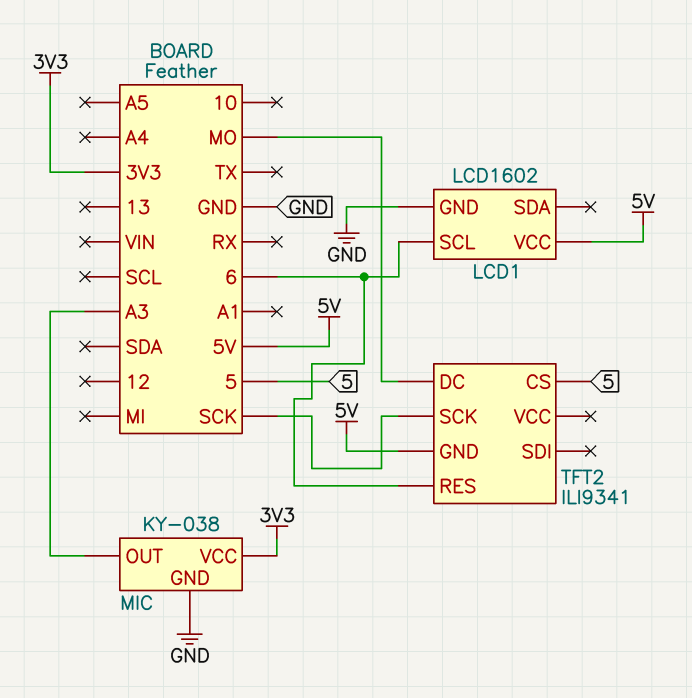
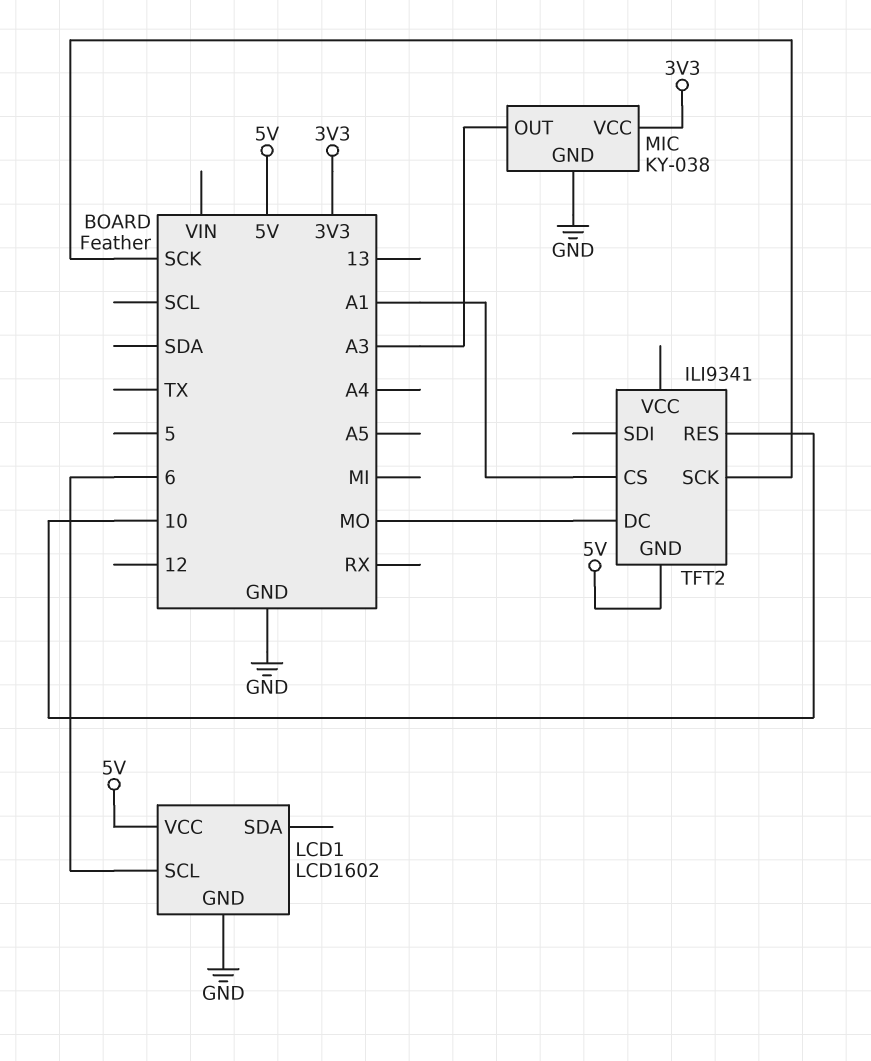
TFT2 pin CS: 5 -> A1
TFT2 pin RES: 6 -> 10

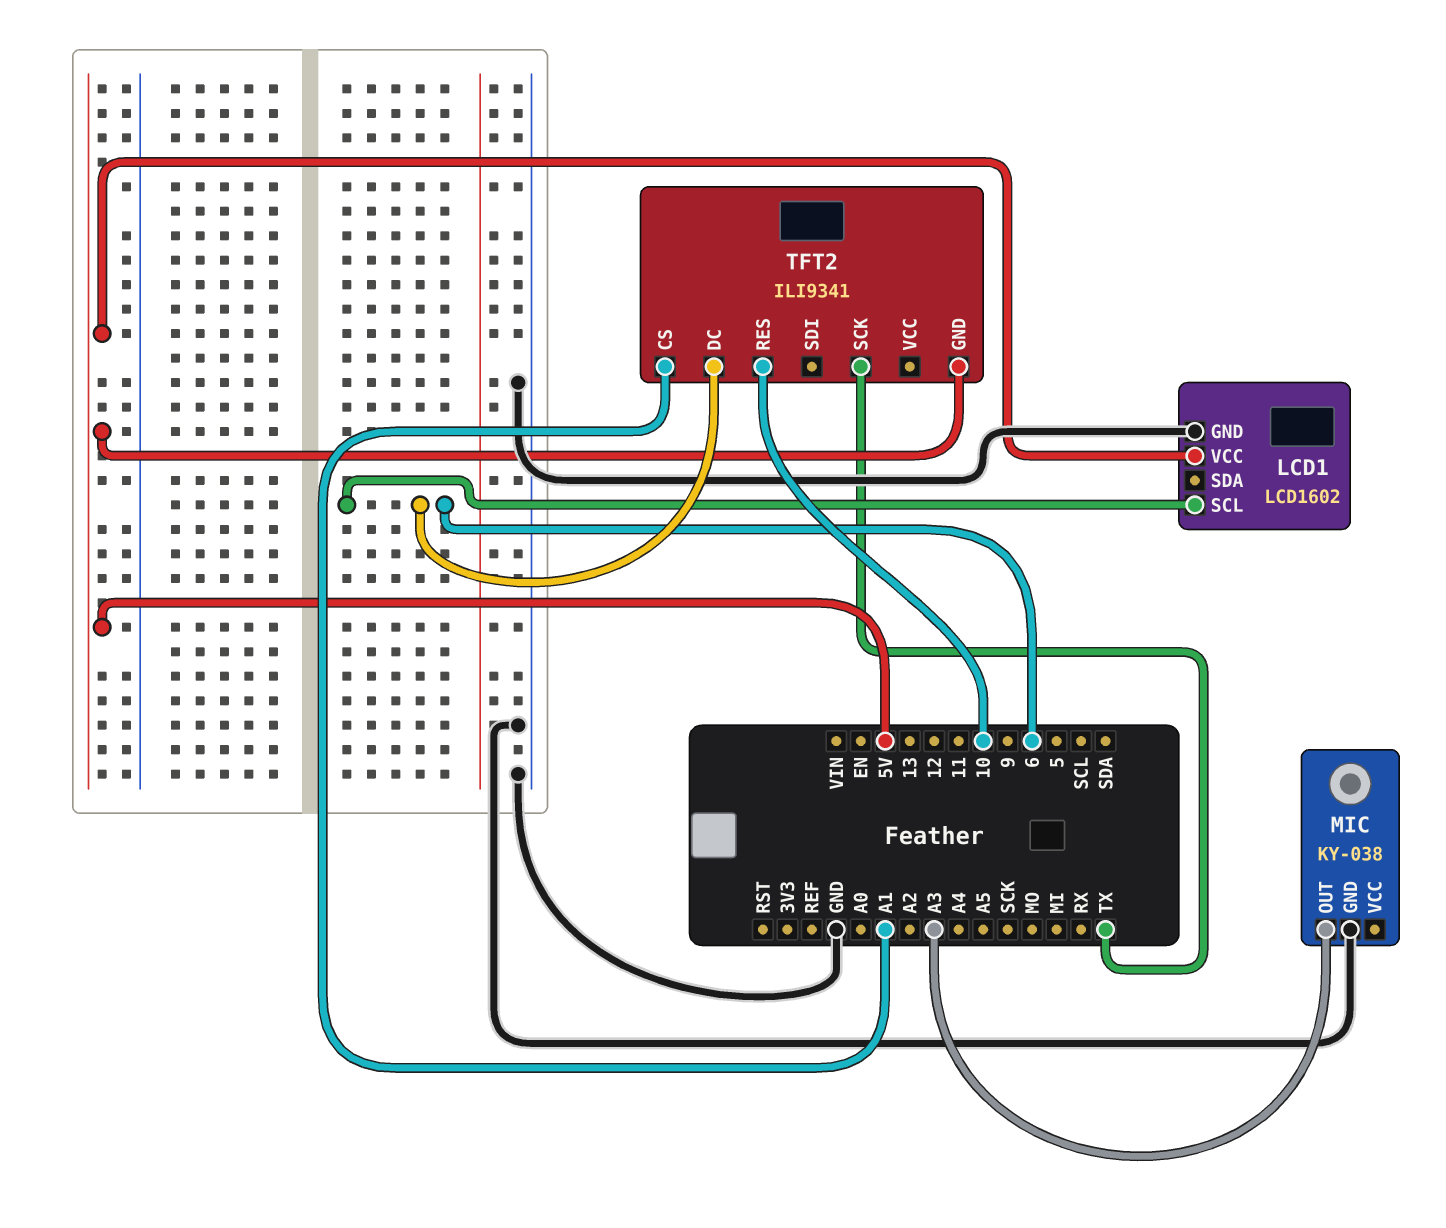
MIC pin VCC: 3V3 -> none
TFT2 pin DC: MO -> 6
TFT2 pin SCK: SCK -> TX

